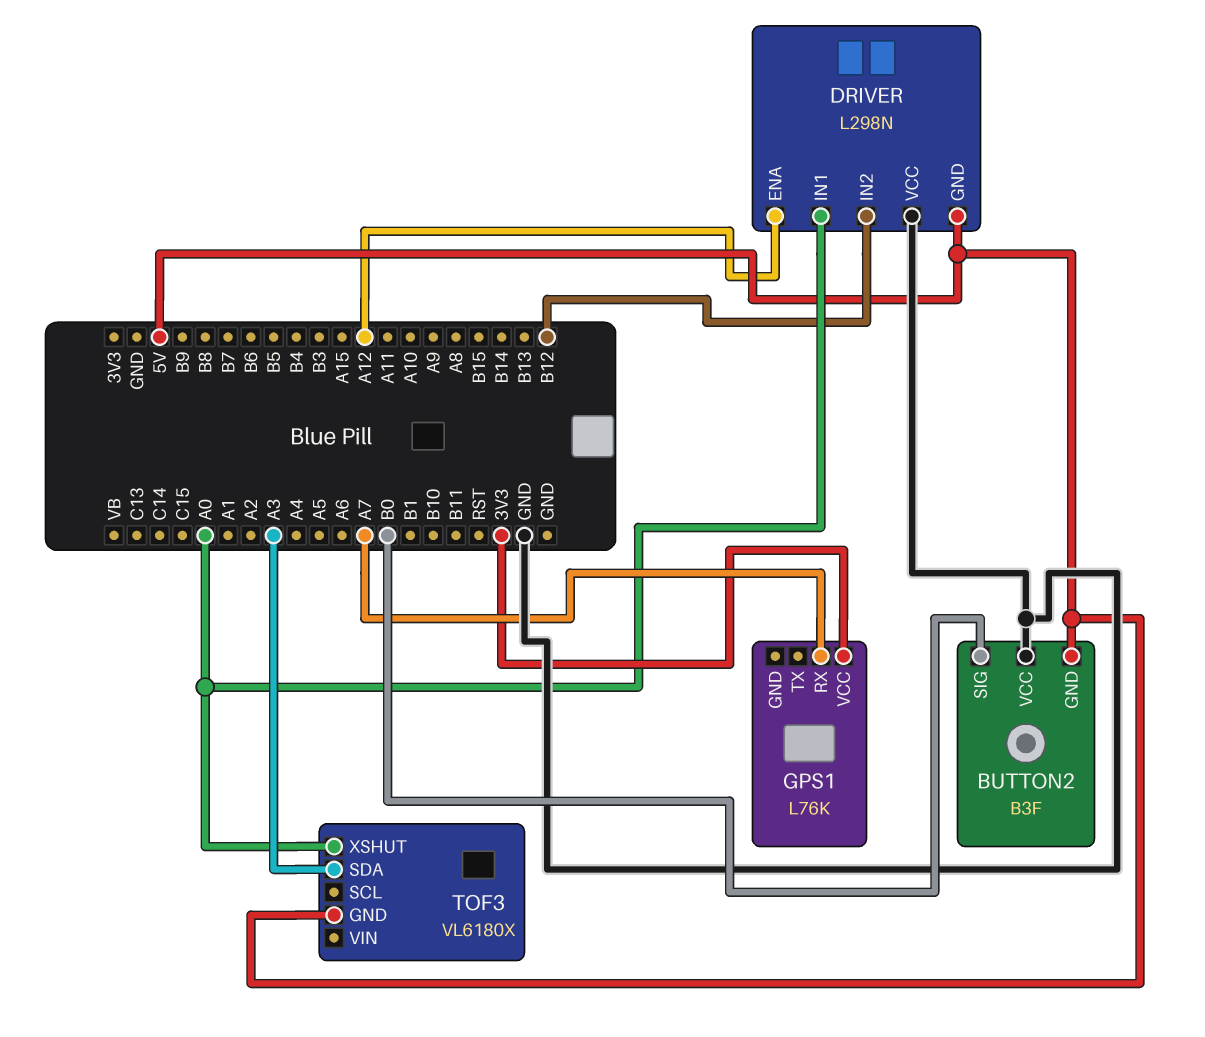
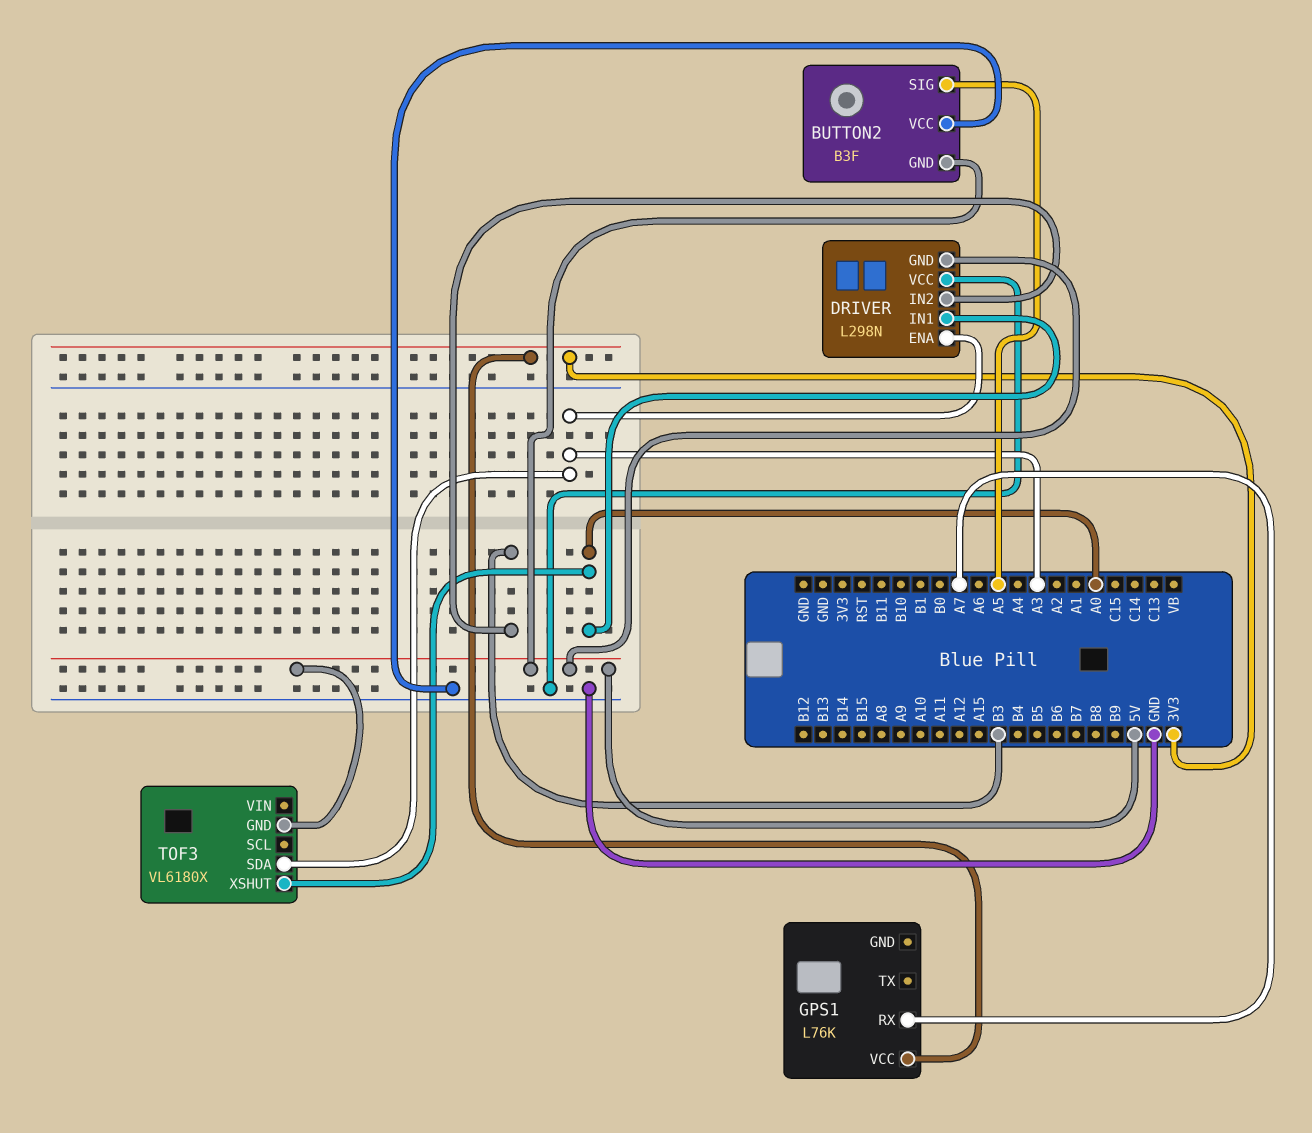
BUTTON2 pin SIG: B0 -> A5
DRIVER pin ENA: A12 -> A3
DRIVER pin IN2: B12 -> B3

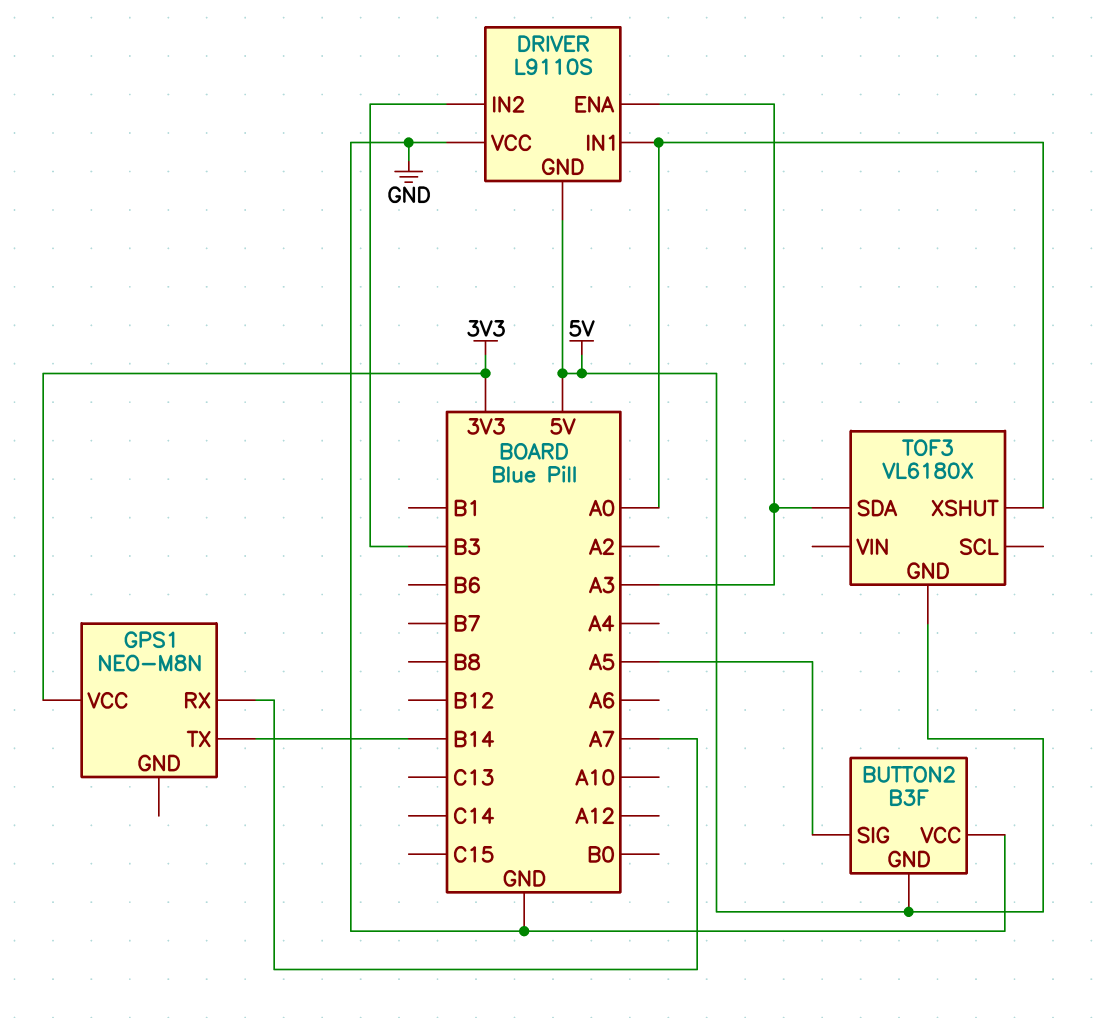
DRIVER: L298N -> L9110S
GPS1: L76K -> NEO-M8N
GPS1 pin TX: none -> B14

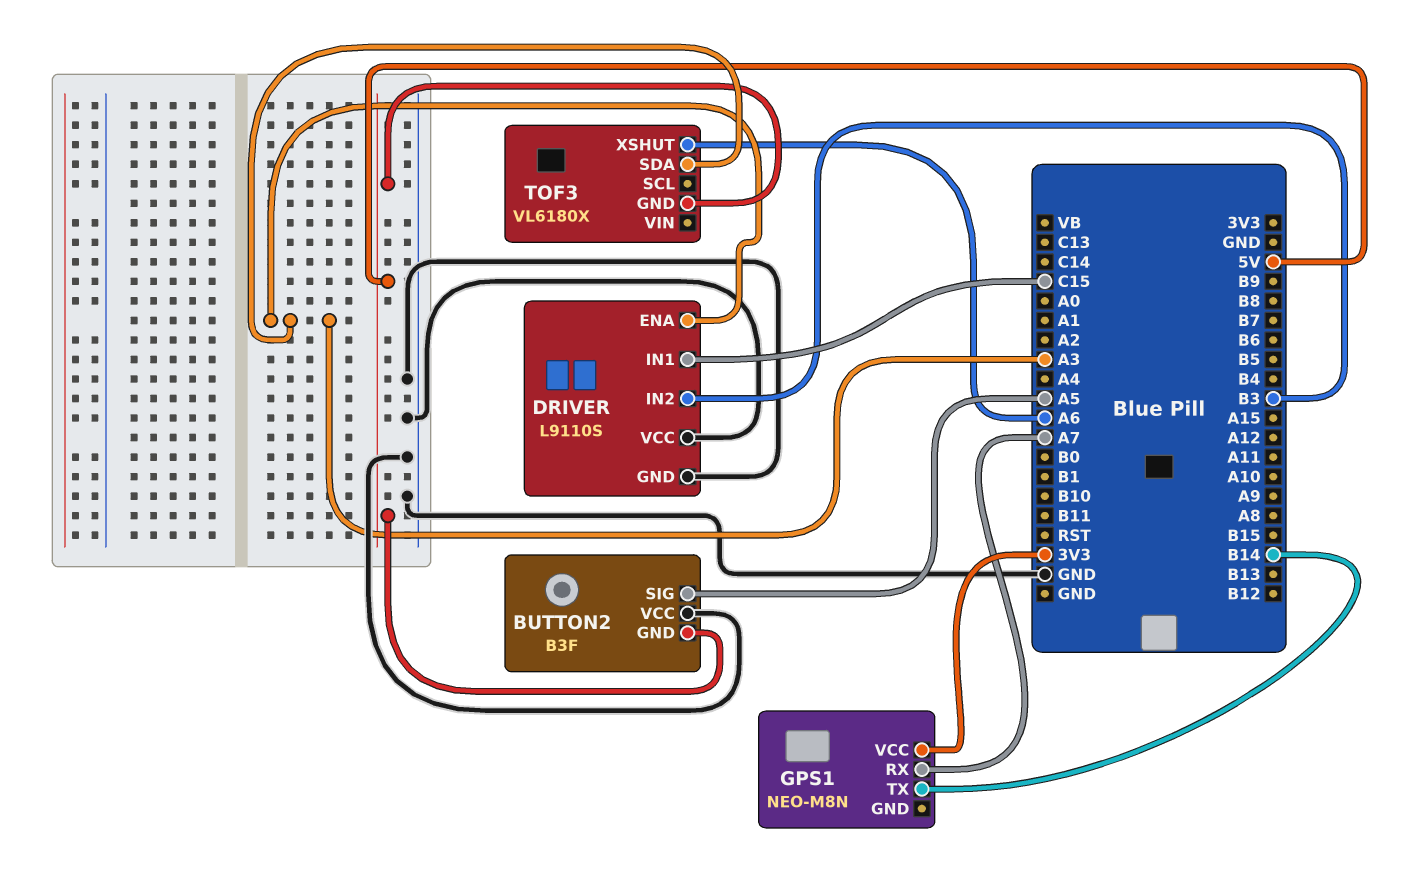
DRIVER pin GND: 5V -> GND
DRIVER pin IN1: A0 -> C15
TOF3 pin XSHUT: A0 -> A6

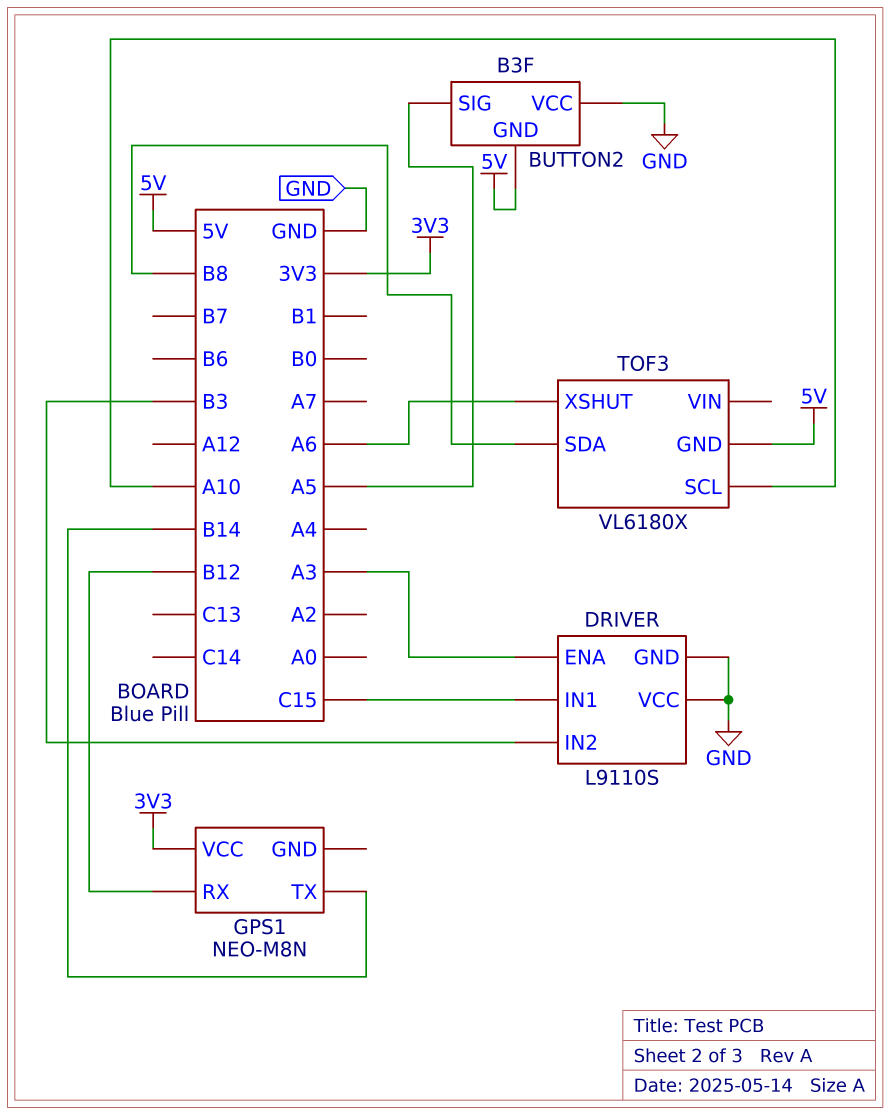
GPS1 pin RX: A7 -> B12
TOF3 pin SCL: none -> A10
TOF3 pin SDA: A3 -> B8

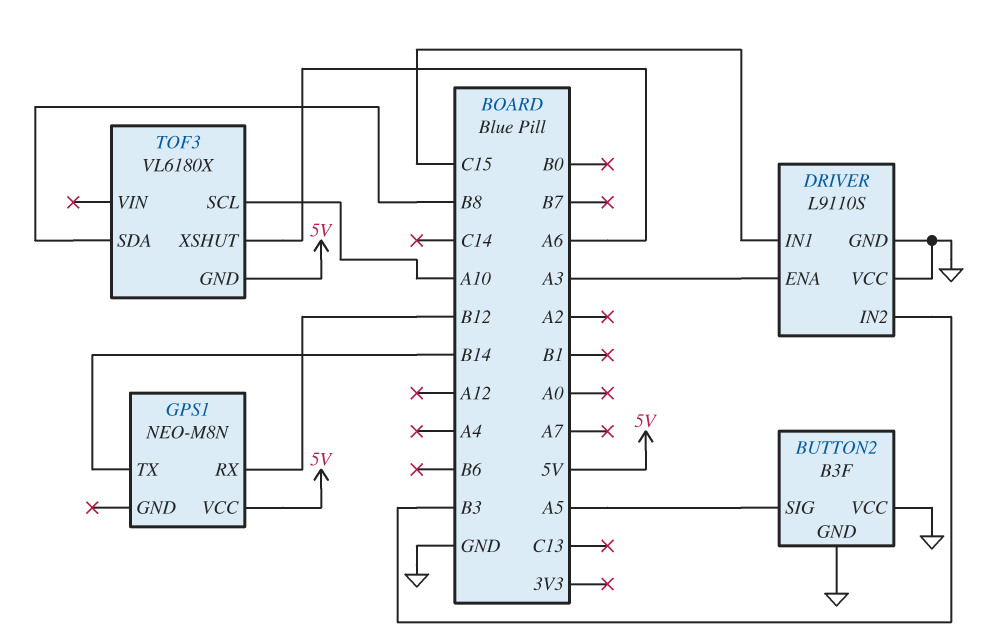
BUTTON2 pin GND: 5V -> GND
GPS1 pin VCC: 3V3 -> 5V

